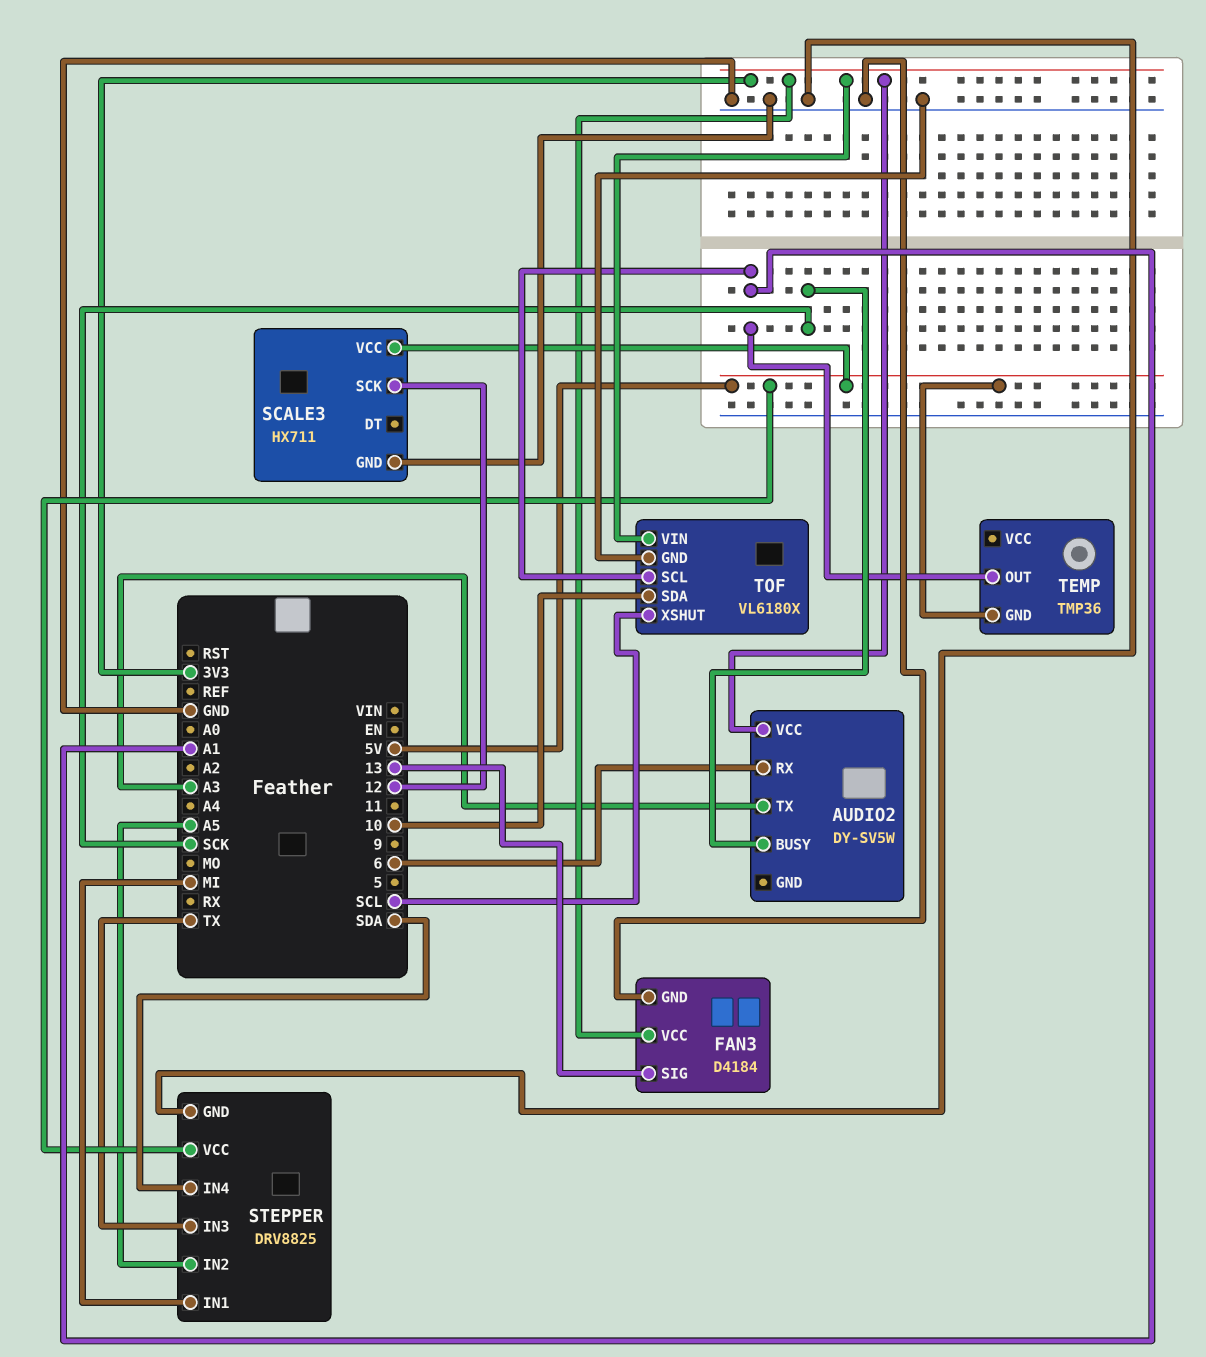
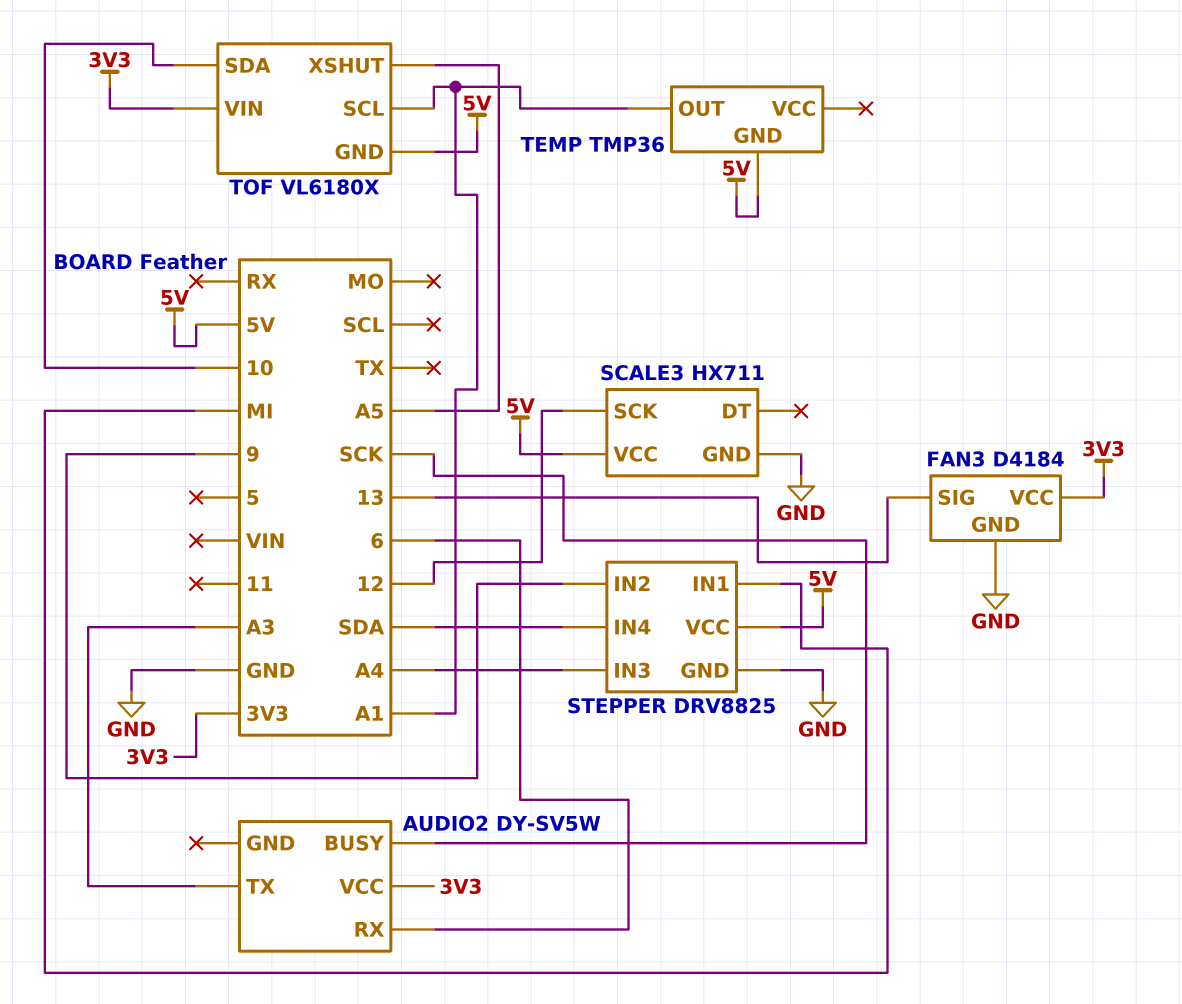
STEPPER pin IN2: A5 -> 9
STEPPER pin IN3: TX -> A4
TOF pin GND: GND -> 5V
TOF pin XSHUT: SCL -> A5

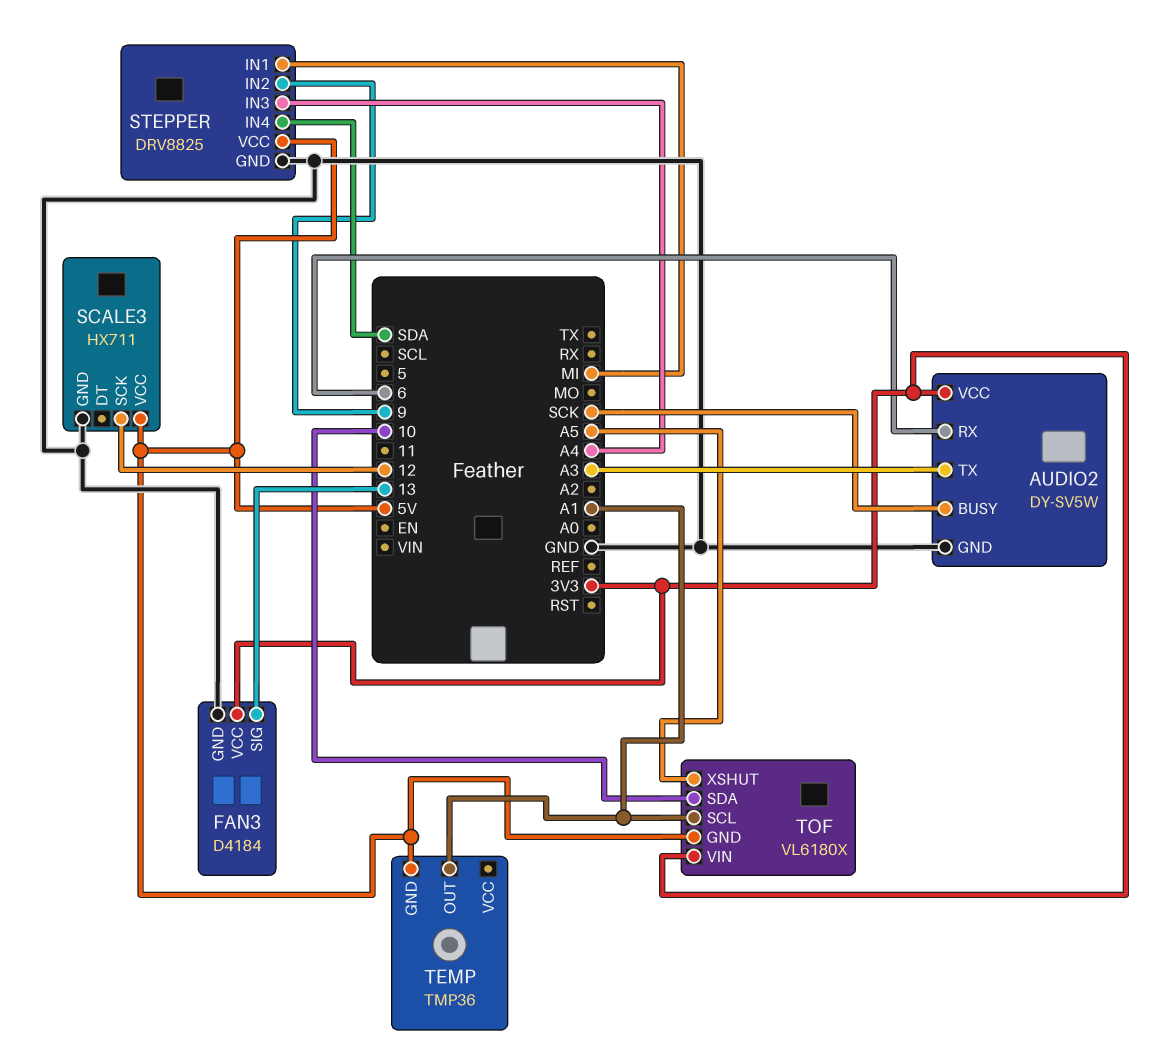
AUDIO2 pin GND: none -> GND

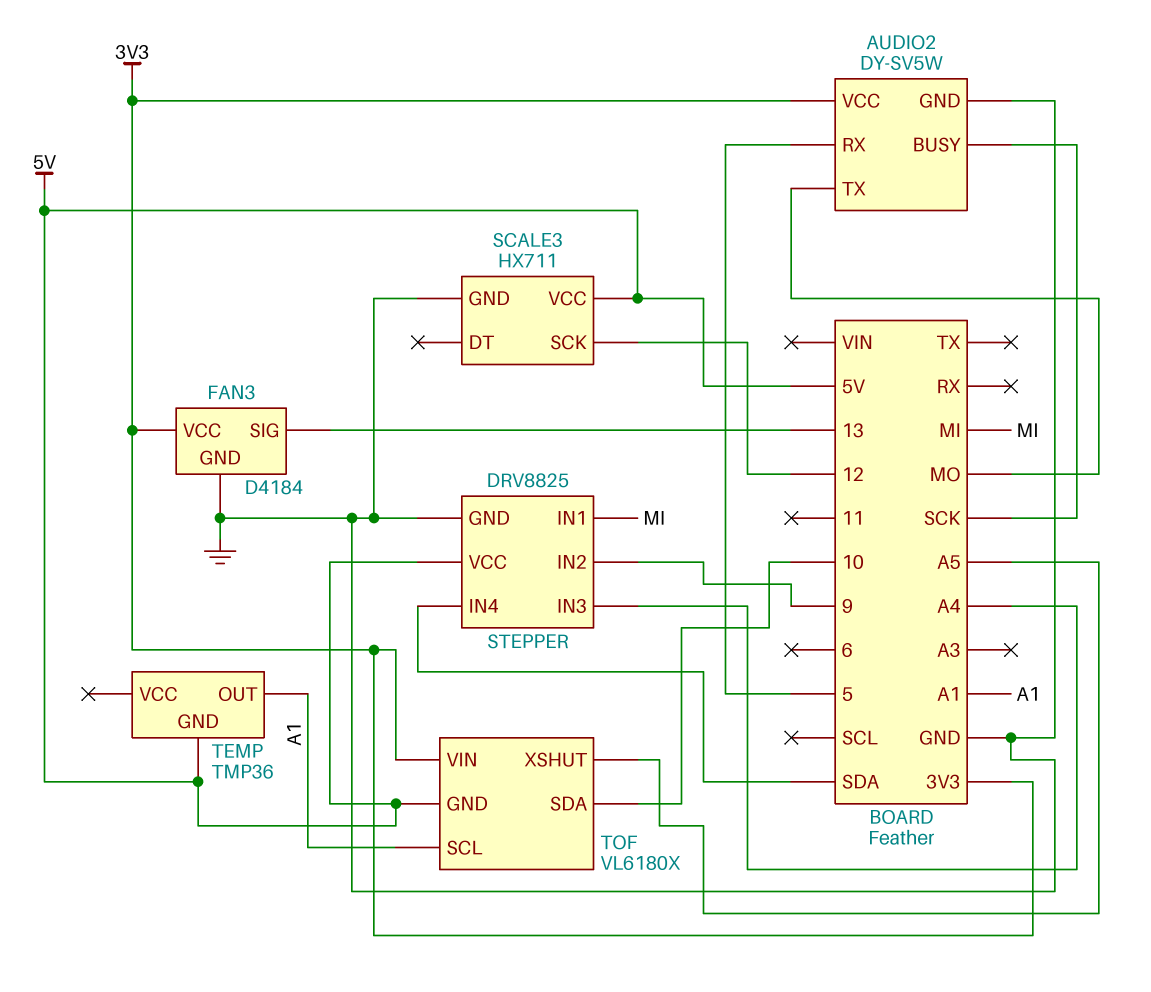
AUDIO2 pin RX: 6 -> 5
AUDIO2 pin TX: A3 -> MO

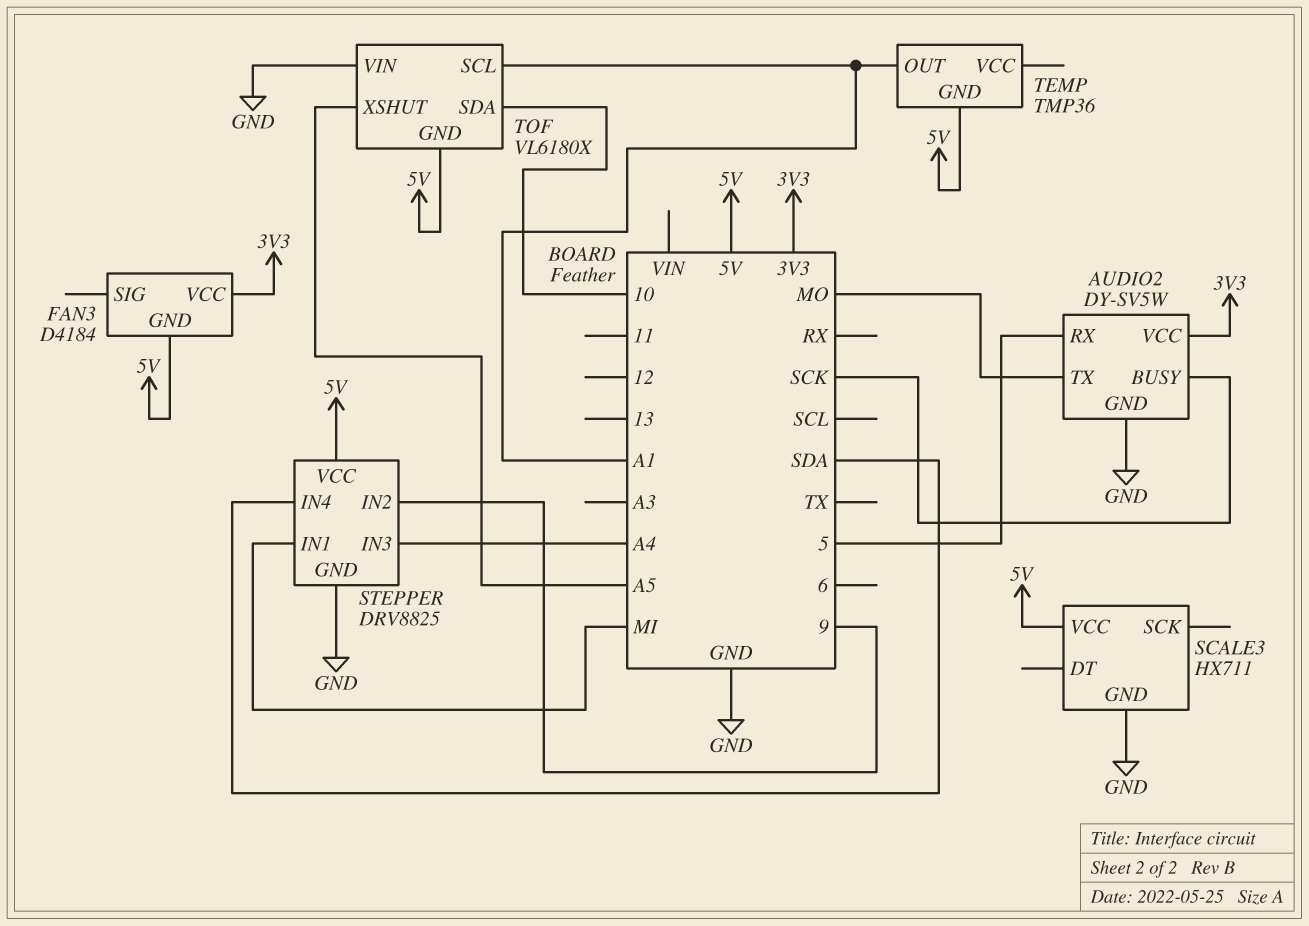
FAN3 pin GND: GND -> 5V
FAN3 pin SIG: 13 -> none
SCALE3 pin SCK: 12 -> none
TOF pin VIN: 3V3 -> GND

